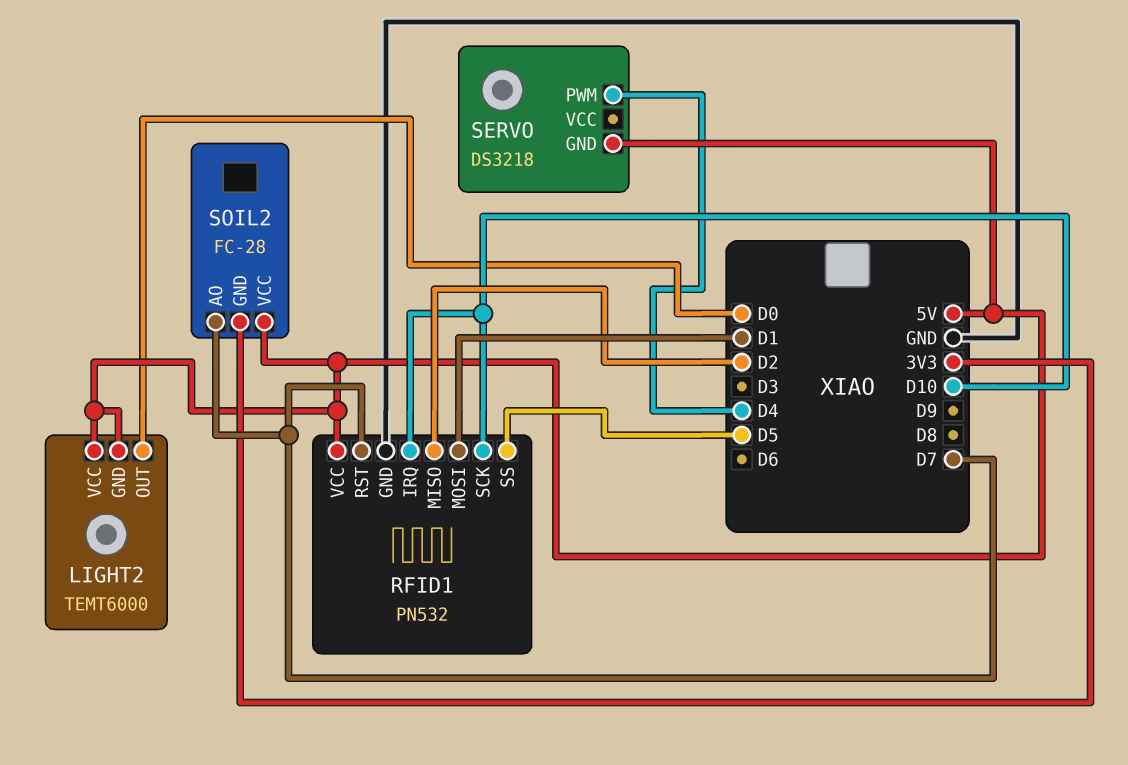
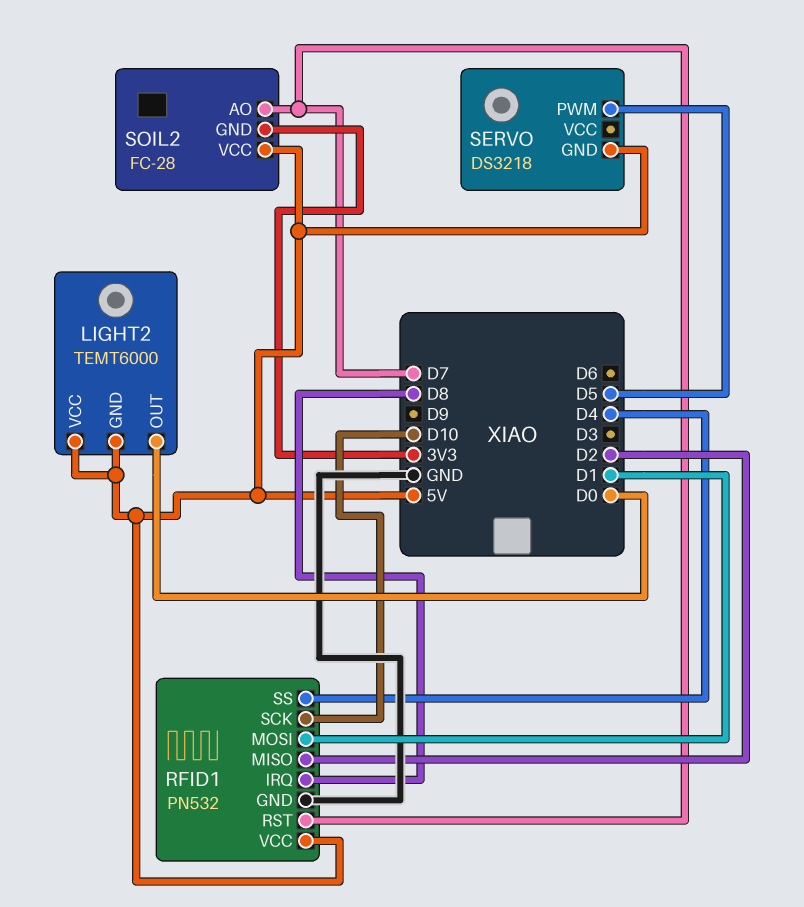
RFID1 pin IRQ: D10 -> D8
RFID1 pin SS: D5 -> D4
SERVO pin PWM: D4 -> D5

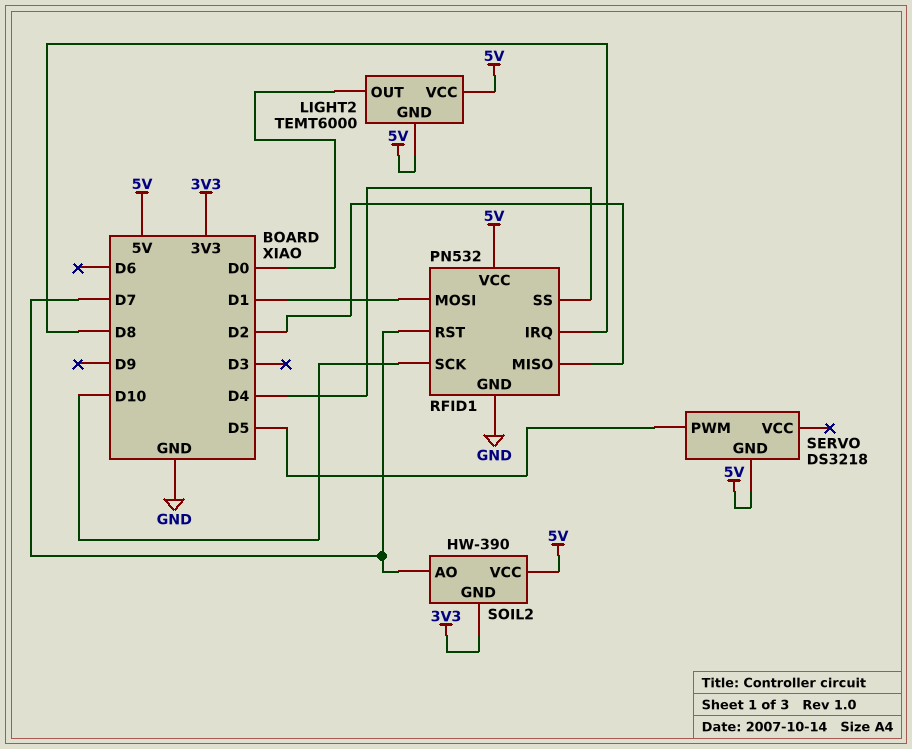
SOIL2: FC-28 -> HW-390

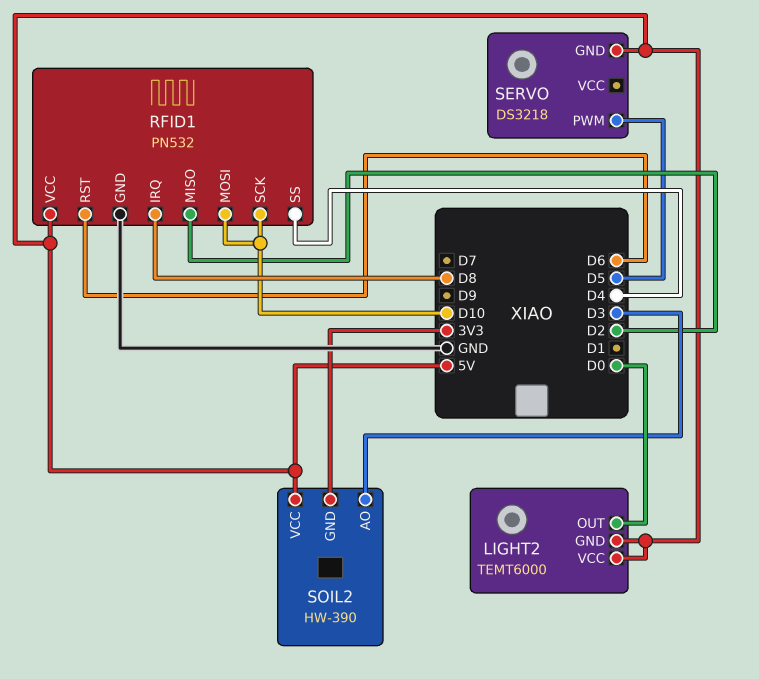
RFID1 pin MOSI: D1 -> D10
RFID1 pin RST: D7 -> D6
SOIL2 pin AO: D7 -> D3

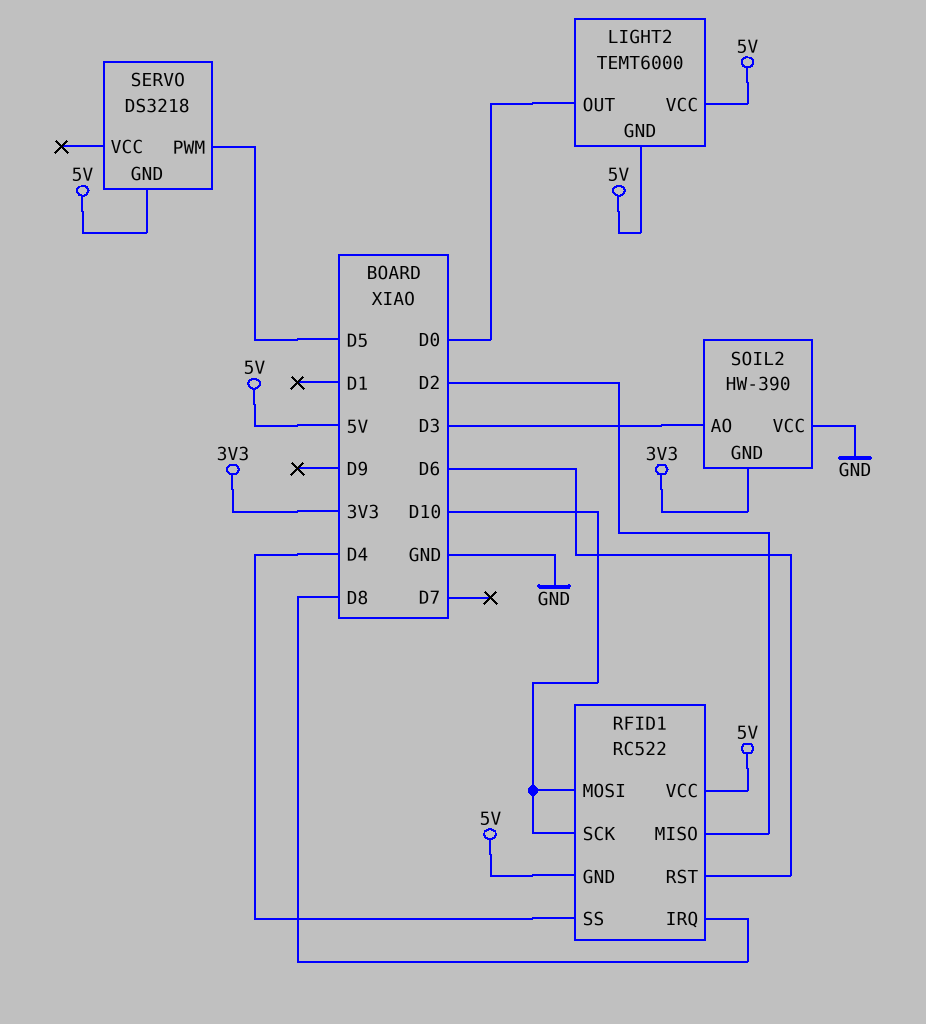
RFID1: PN532 -> RC522
RFID1 pin GND: GND -> 5V
SOIL2 pin VCC: 5V -> GND

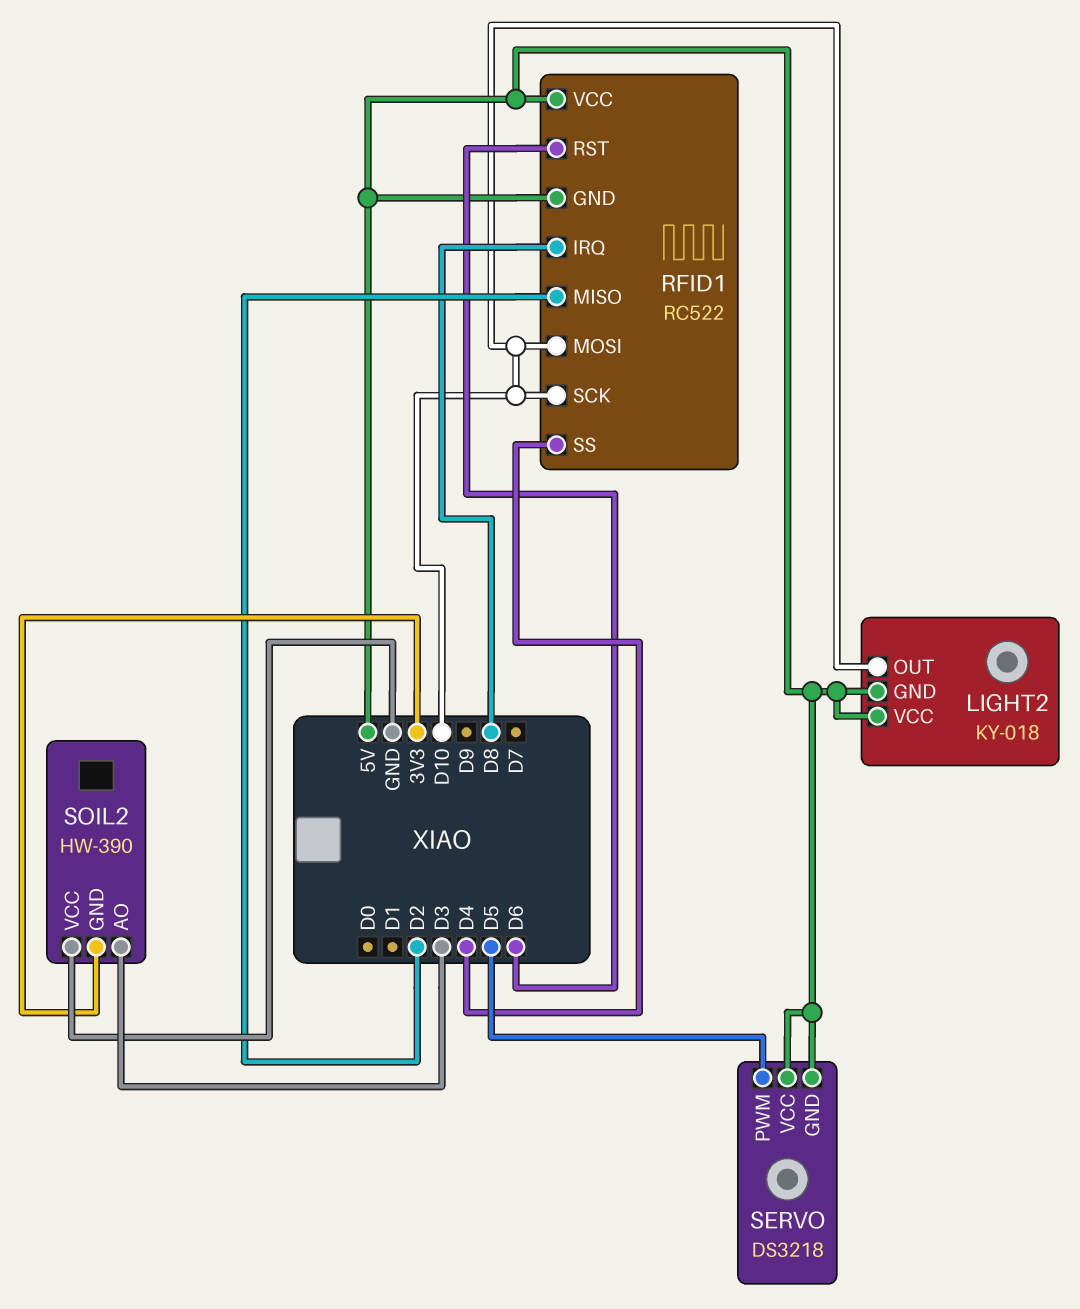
LIGHT2: TEMT6000 -> KY-018
LIGHT2 pin OUT: D0 -> D10
SERVO pin VCC: none -> 5V

